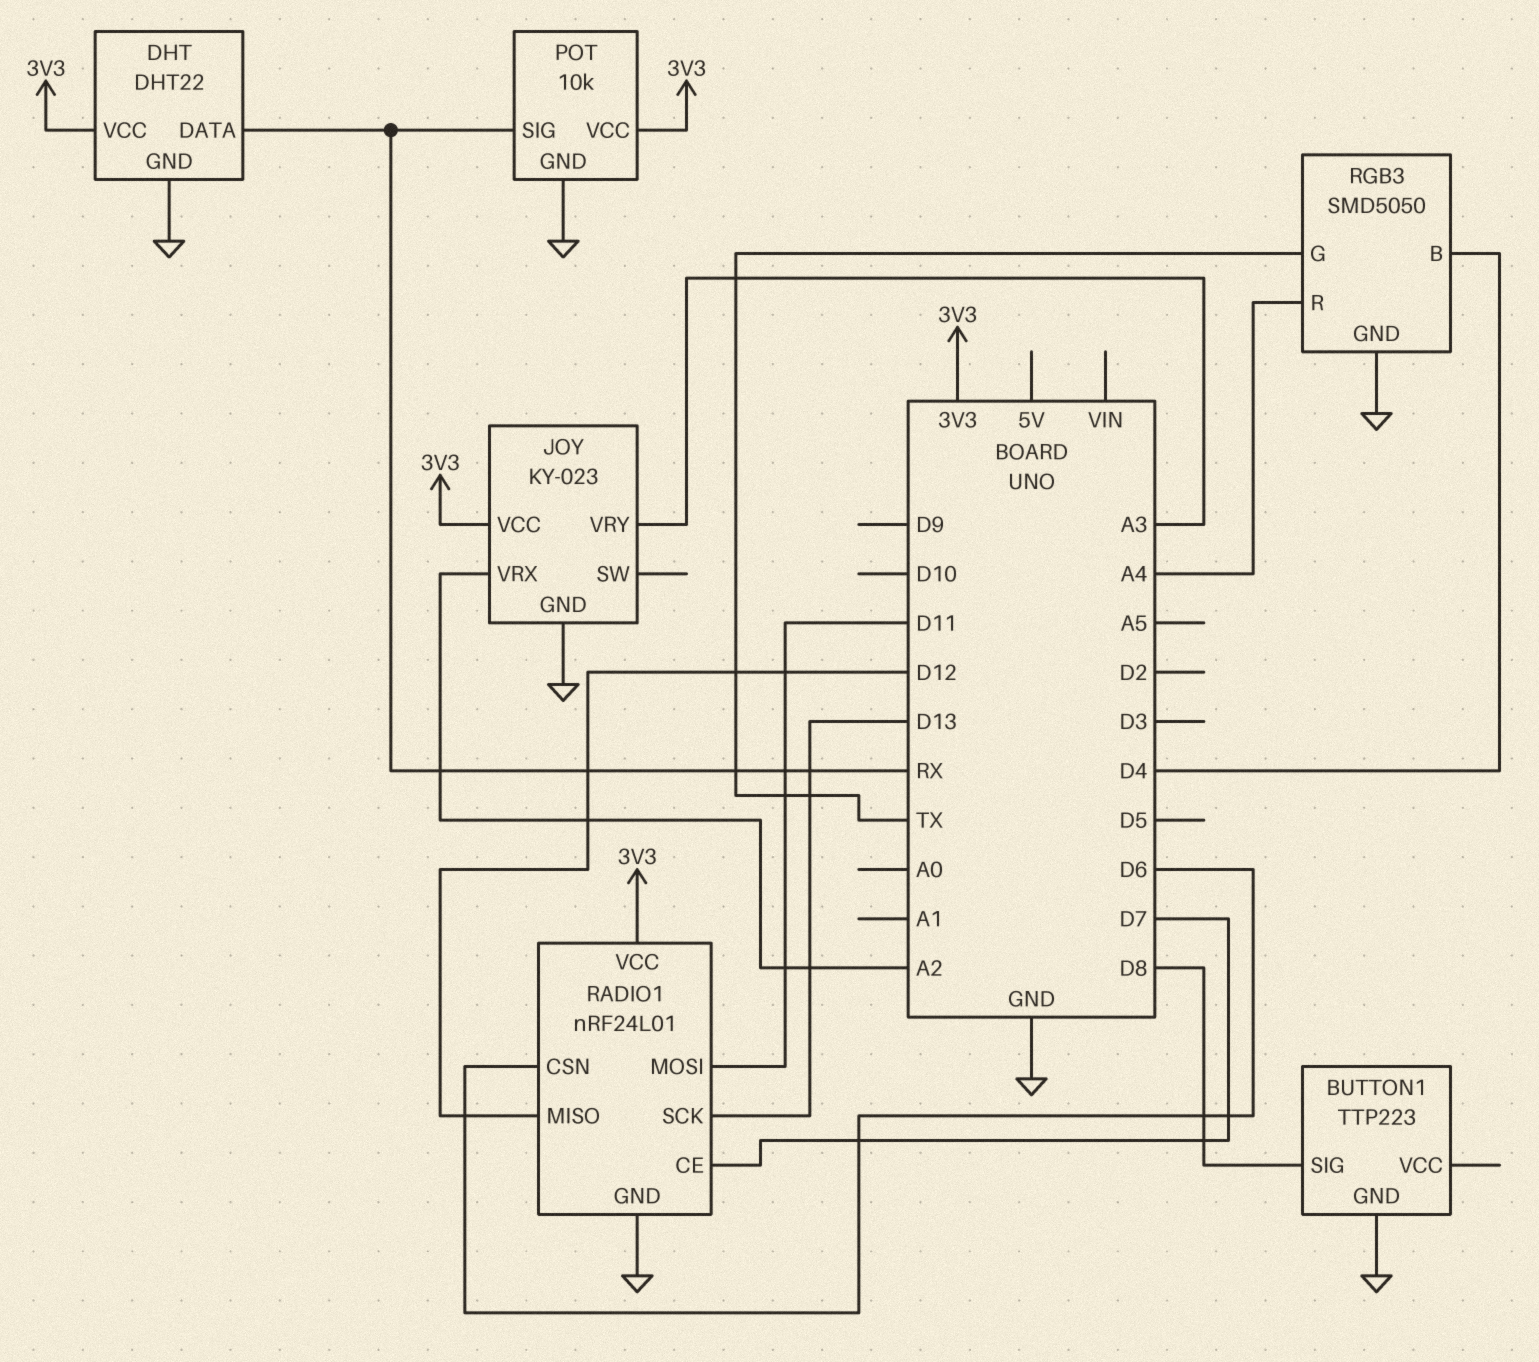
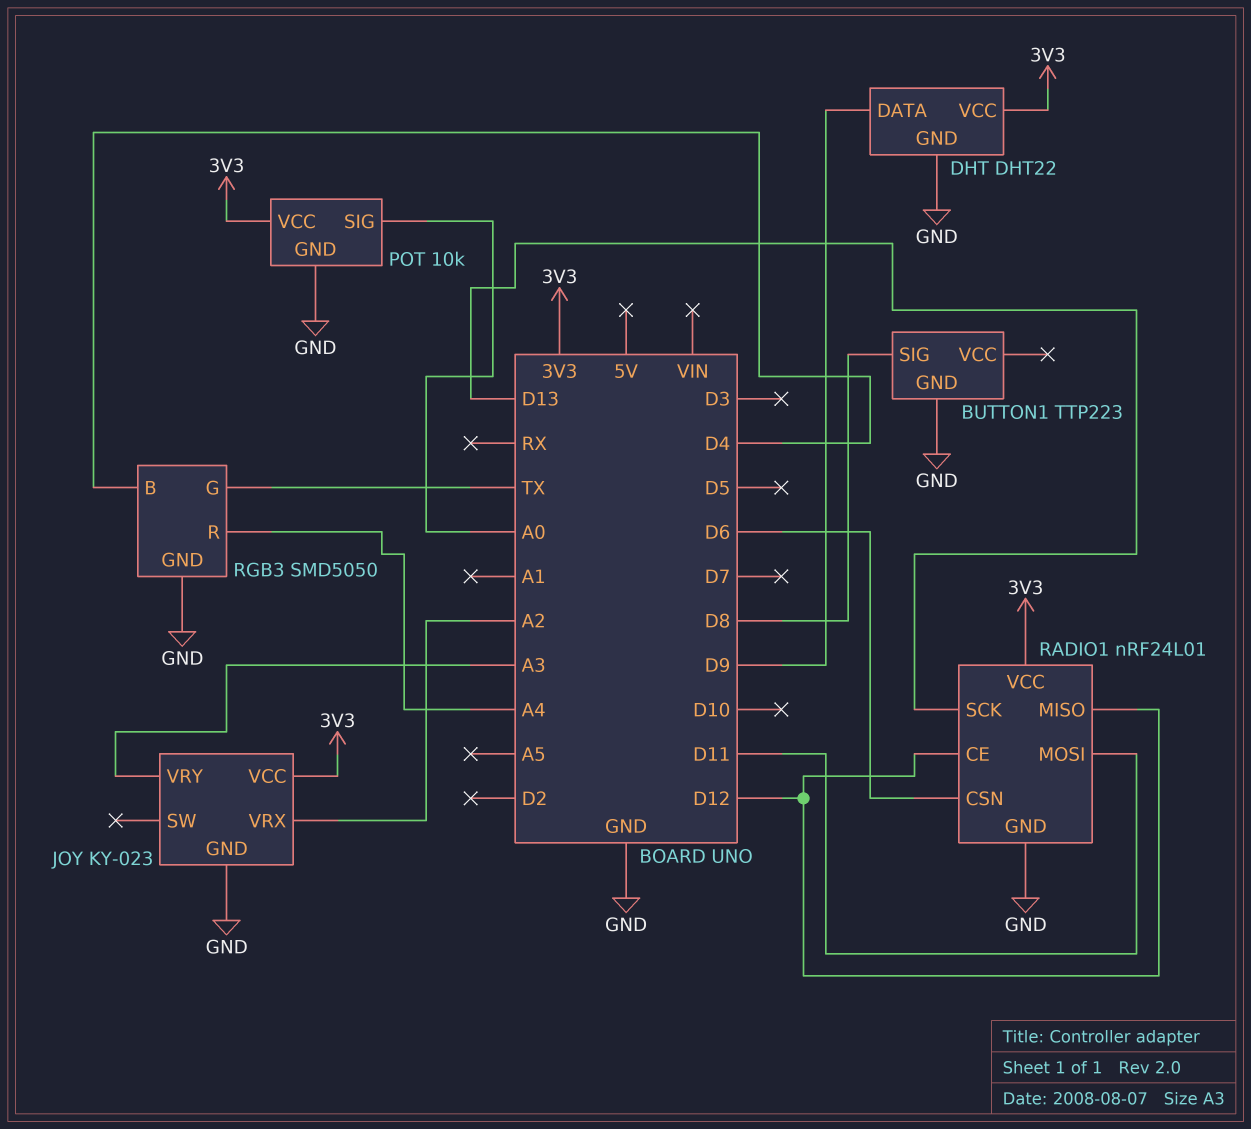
DHT pin DATA: RX -> D9
POT pin SIG: RX -> A0
RADIO1 pin CE: D7 -> D12

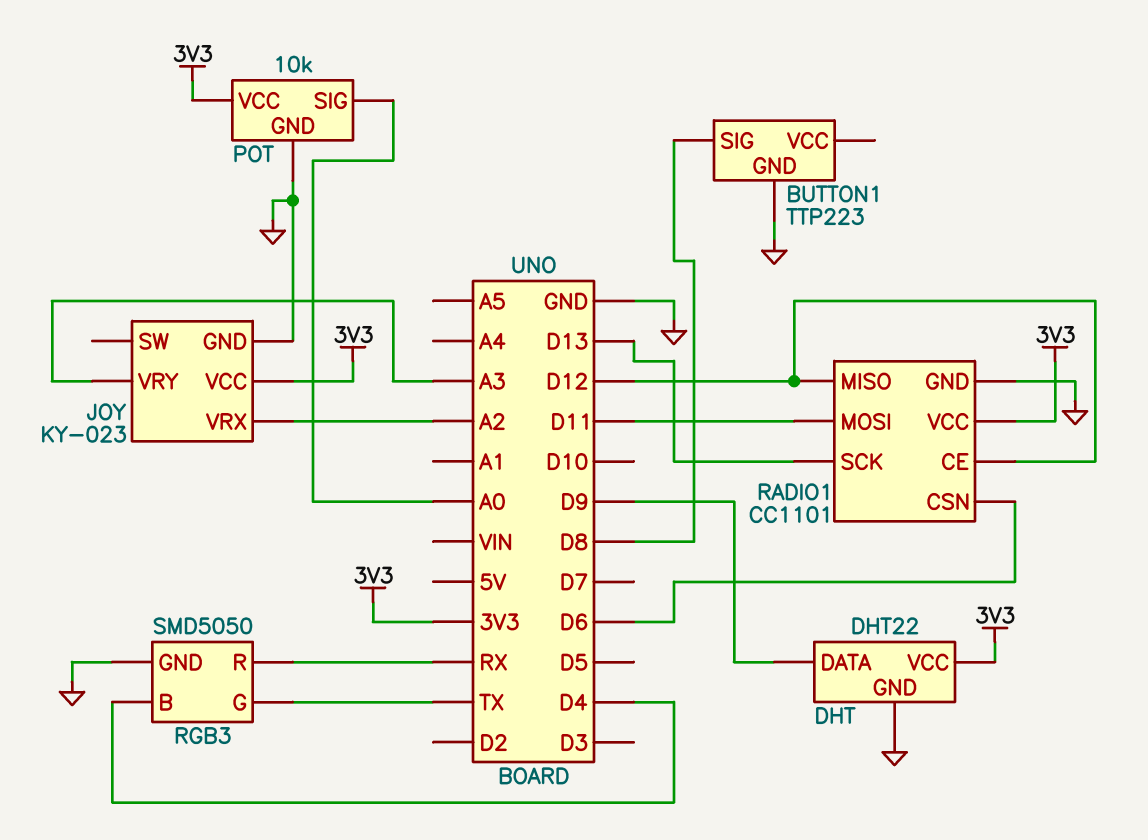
RADIO1: nRF24L01 -> CC1101
RGB3 pin R: A4 -> RX

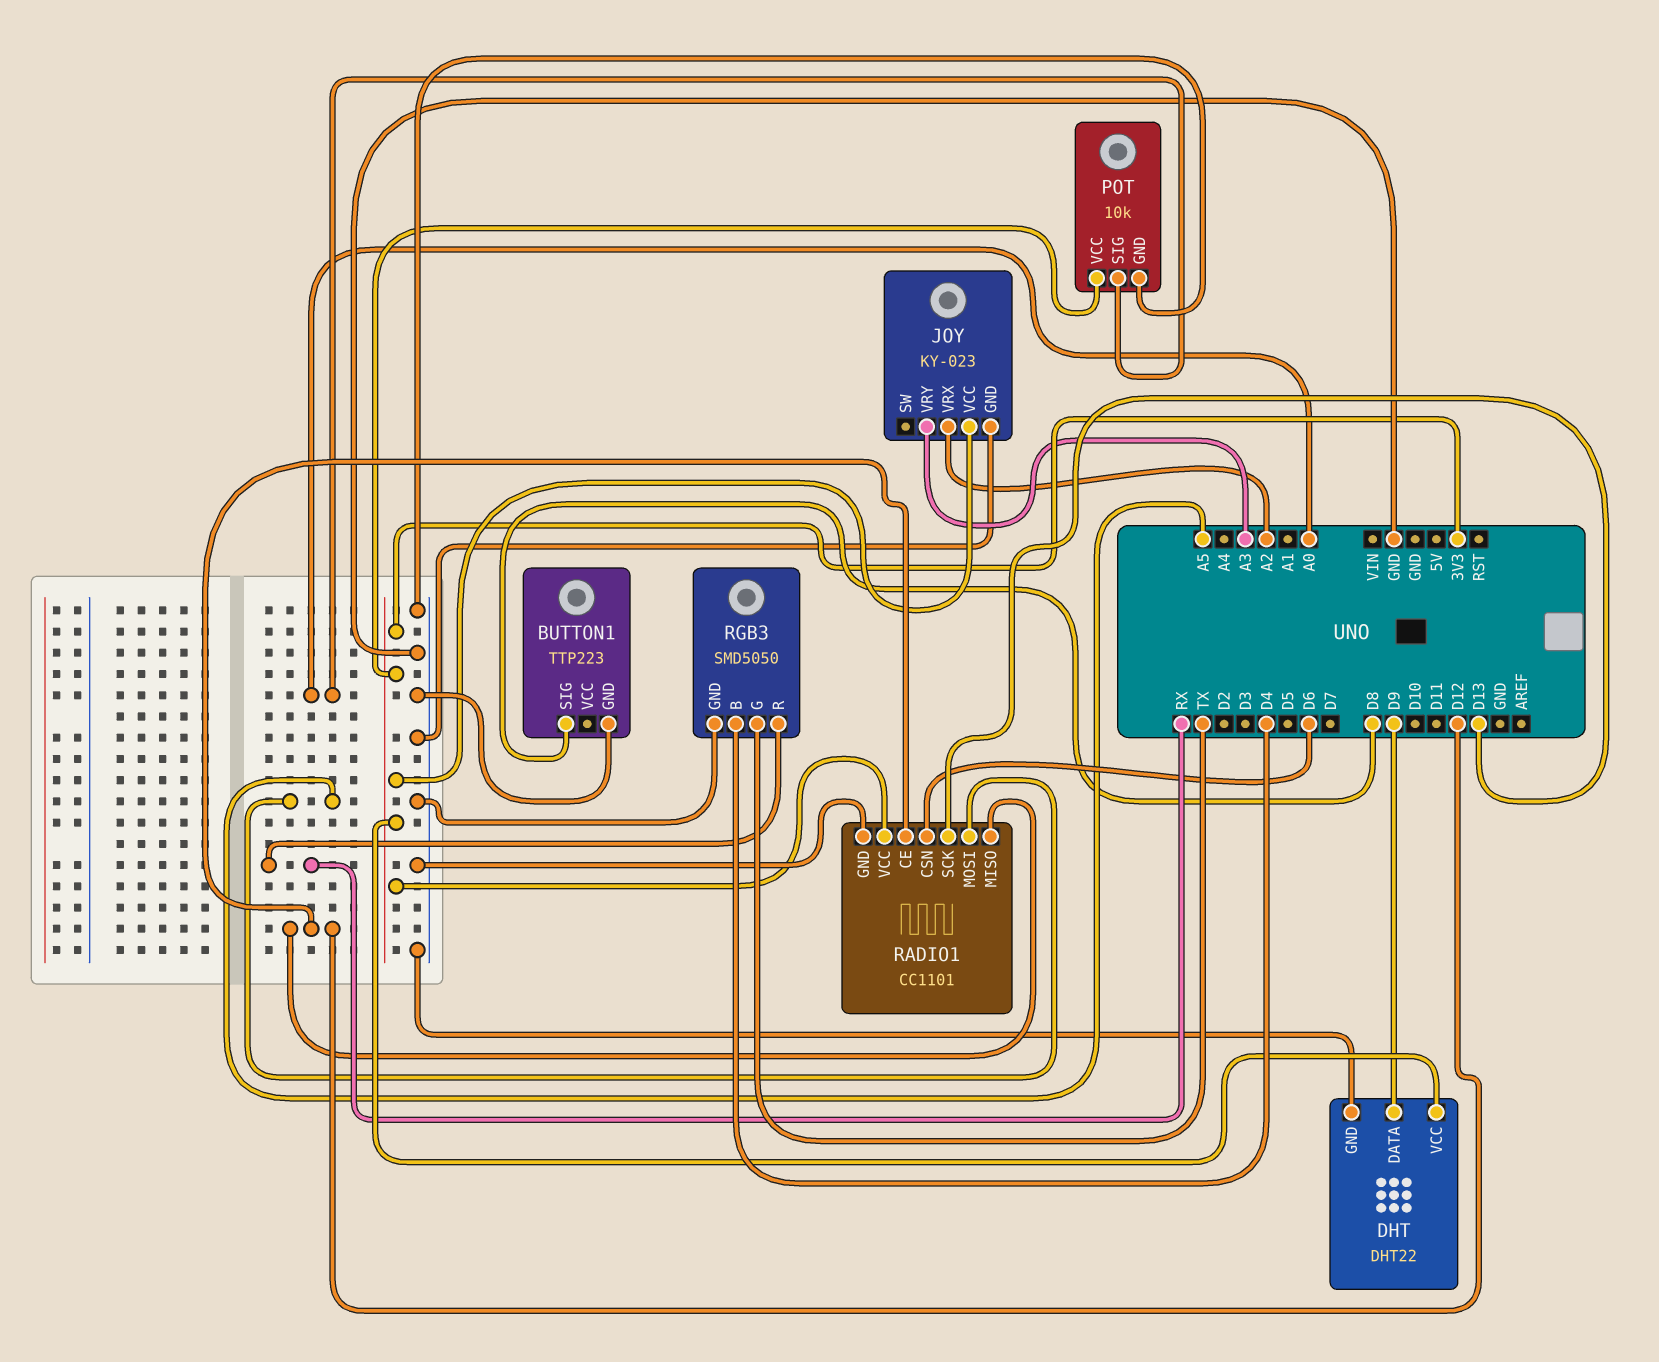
RADIO1 pin MOSI: D11 -> A5

